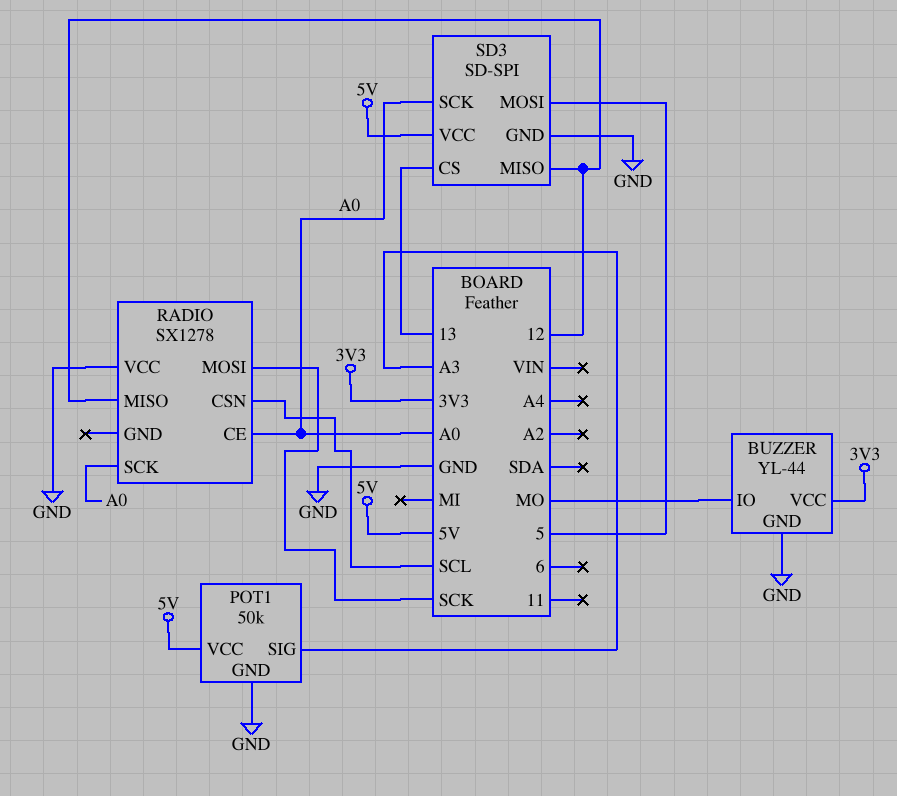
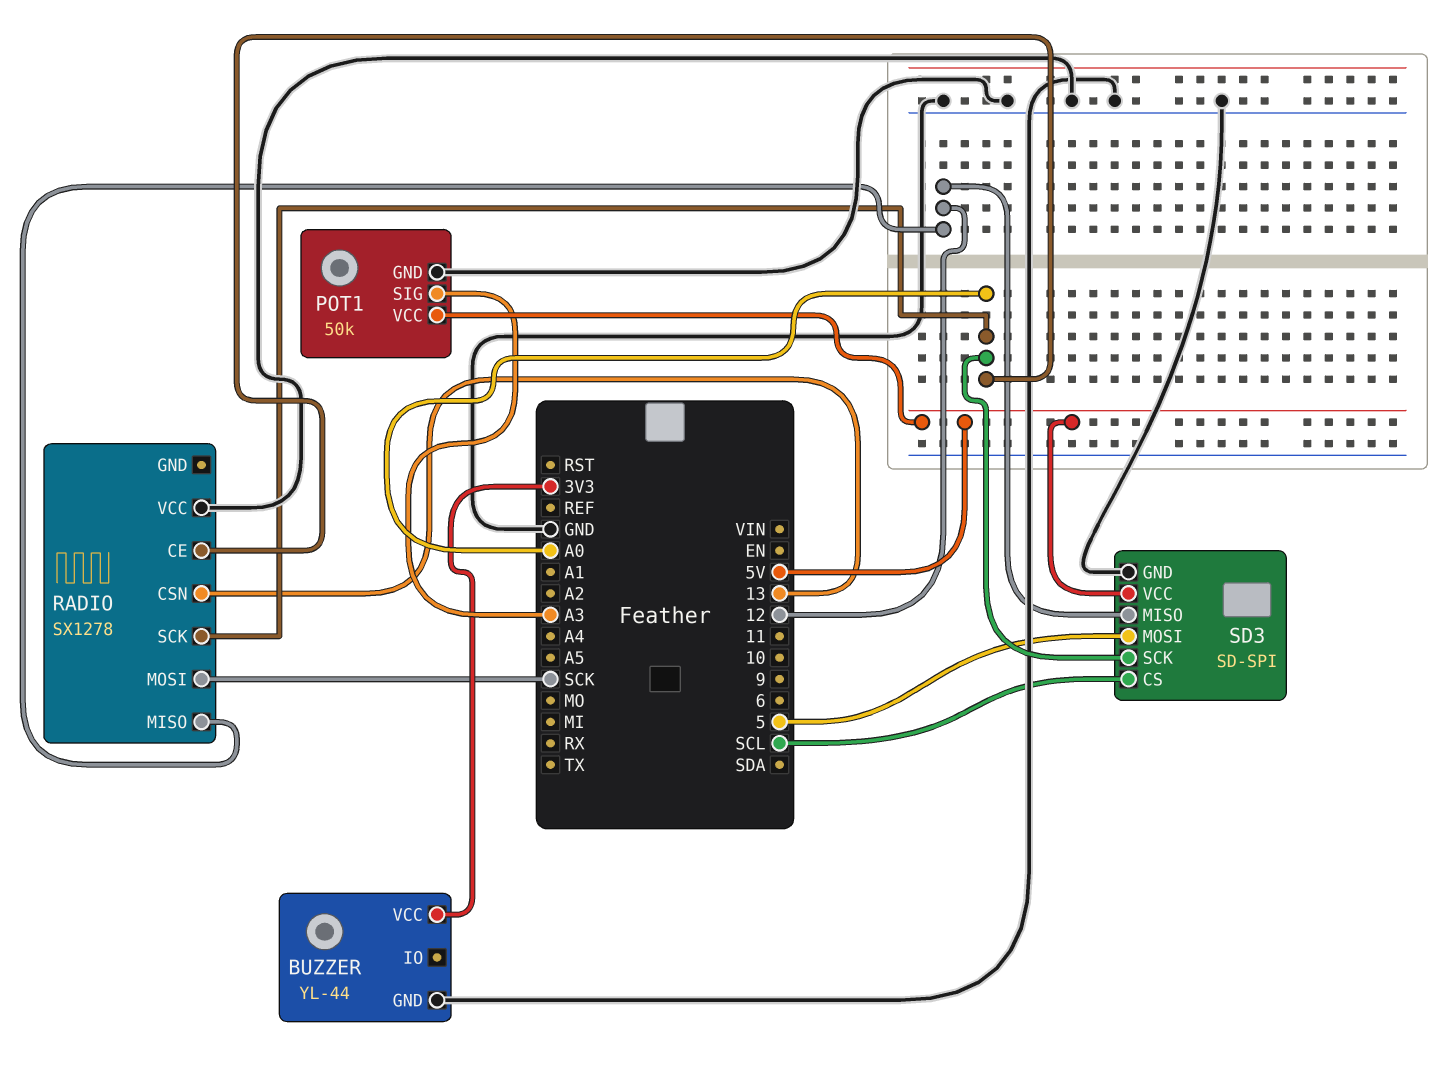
BUZZER pin IO: MO -> none
RADIO pin CSN: SCL -> 13
SD3 pin CS: 13 -> SCL

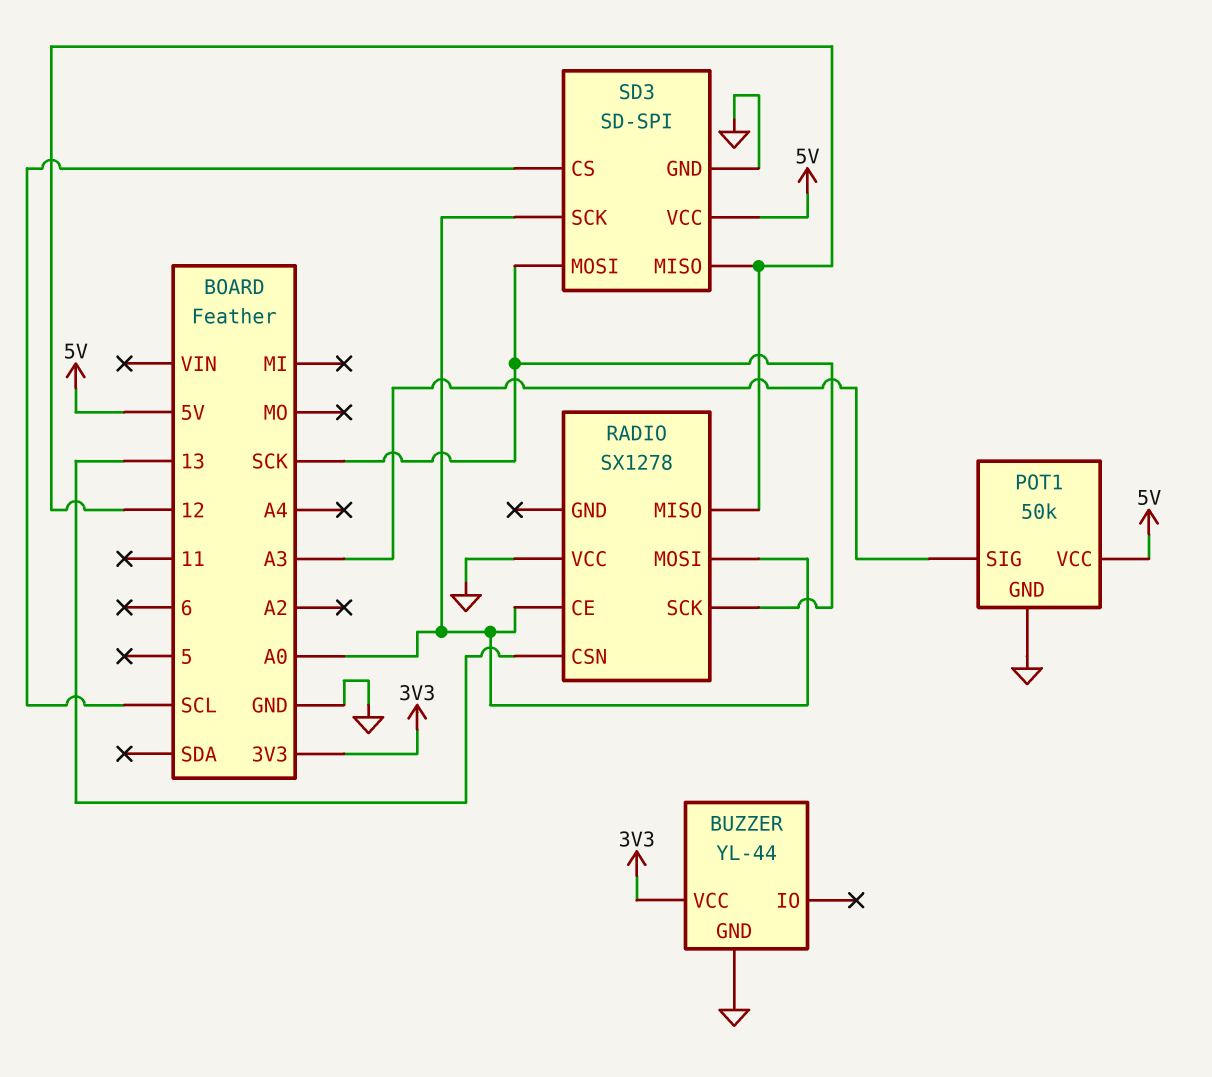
RADIO pin MOSI: SCK -> A0
RADIO pin SCK: A0 -> SCK
SD3 pin MOSI: 5 -> SCK

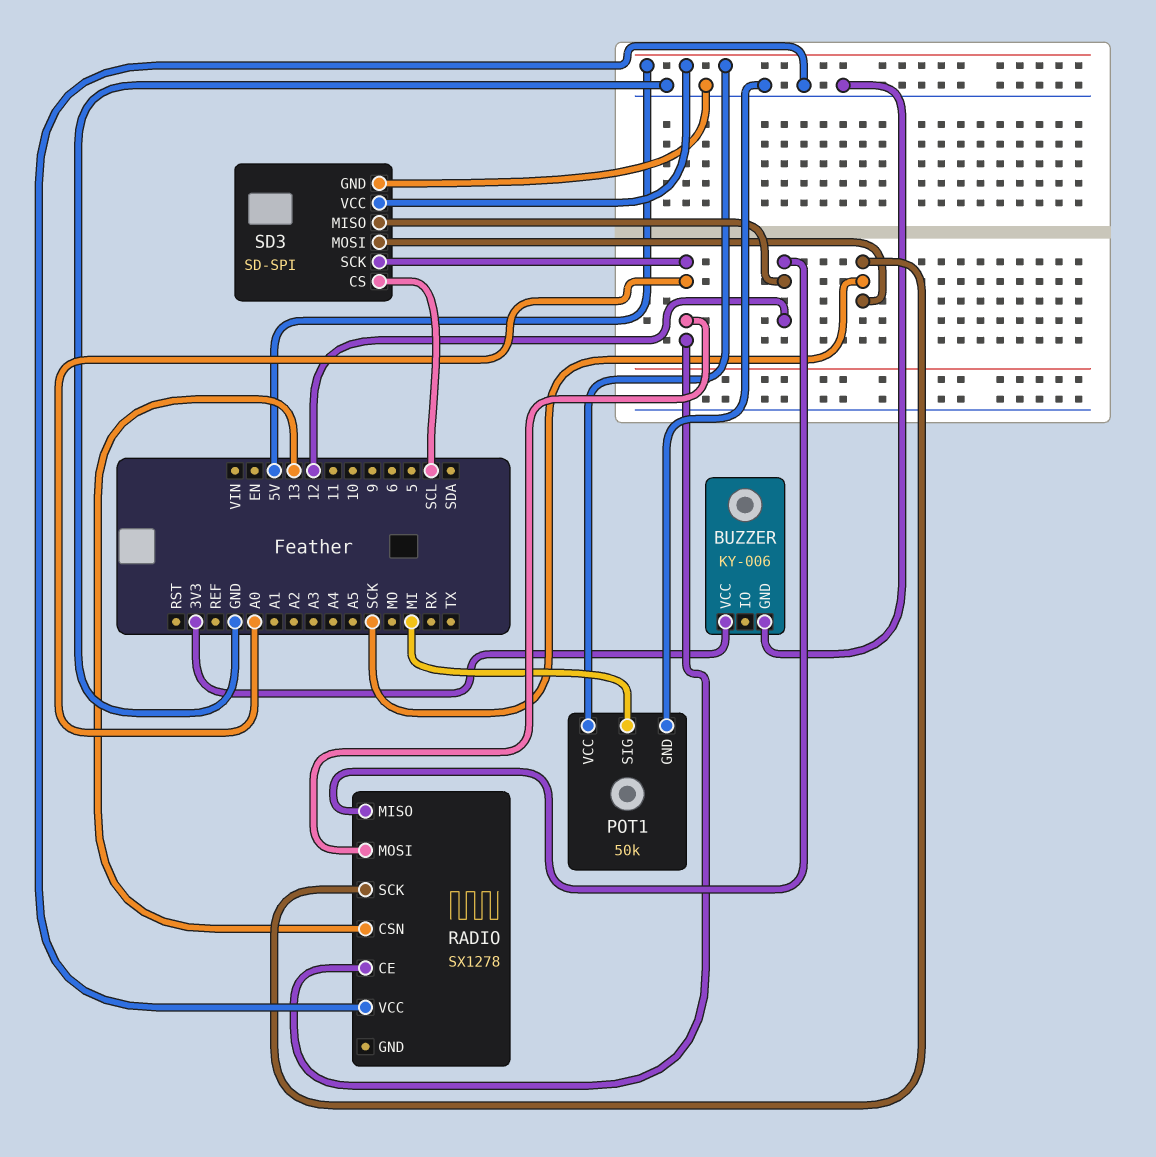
BUZZER: YL-44 -> KY-006
POT1 pin SIG: A3 -> MI

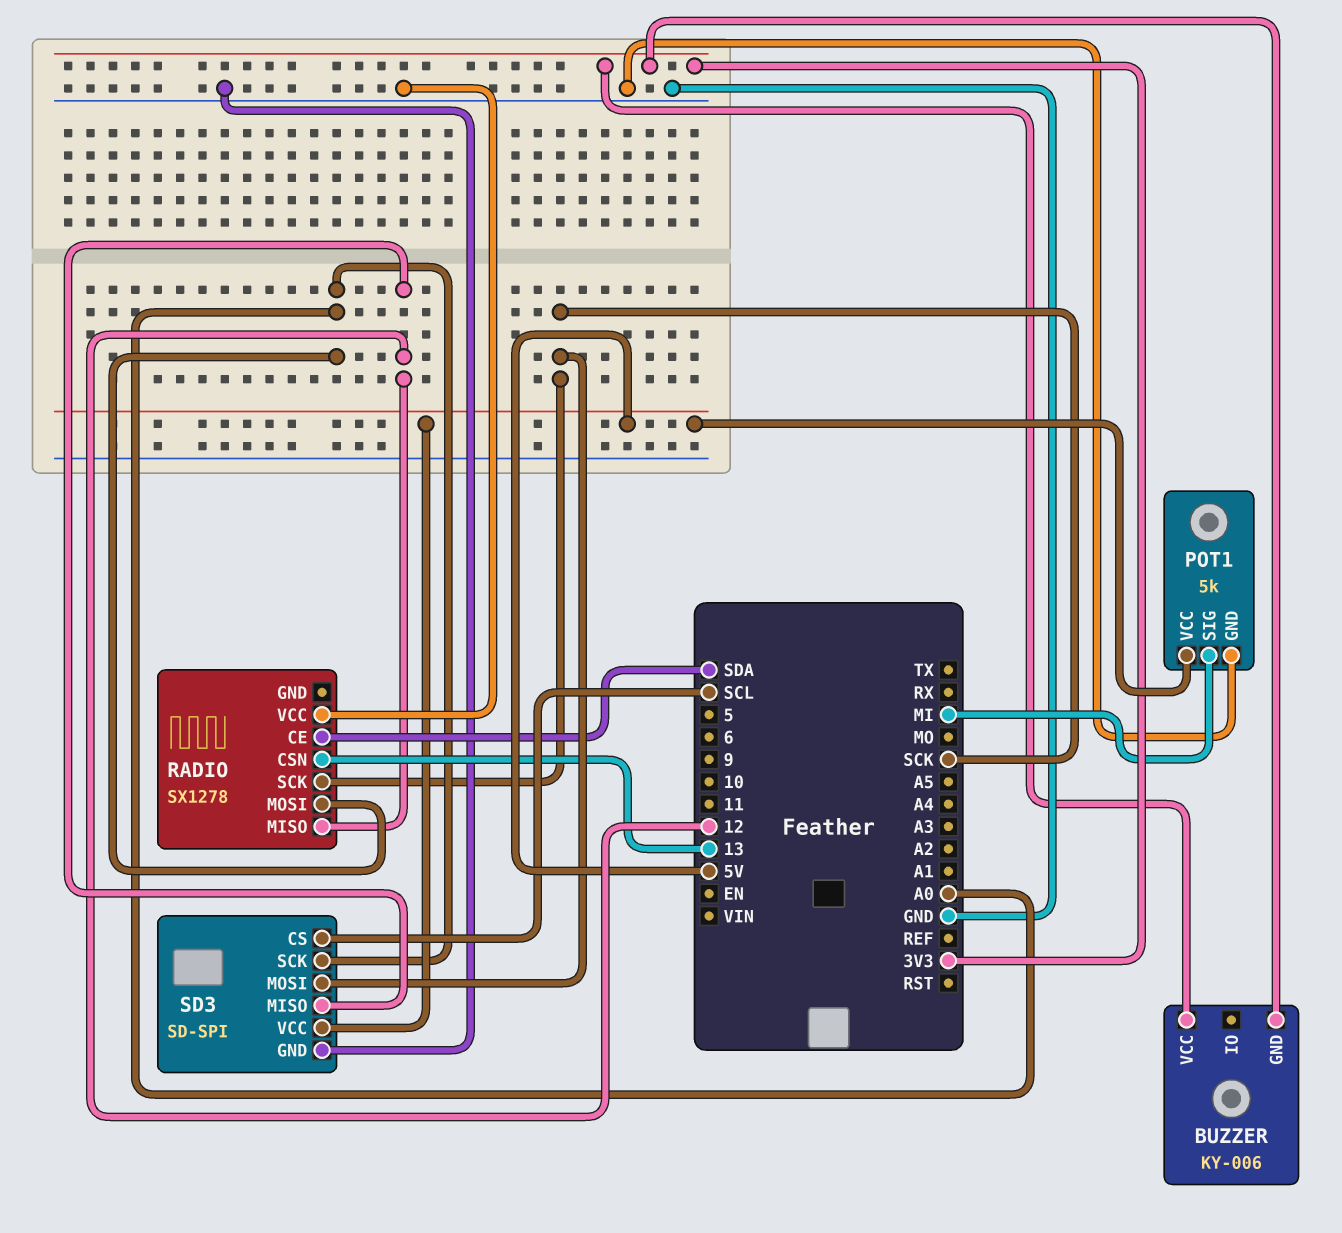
BUZZER pin GND: GND -> 3V3
POT1: 50k -> 5k
RADIO pin CE: A0 -> SDA

